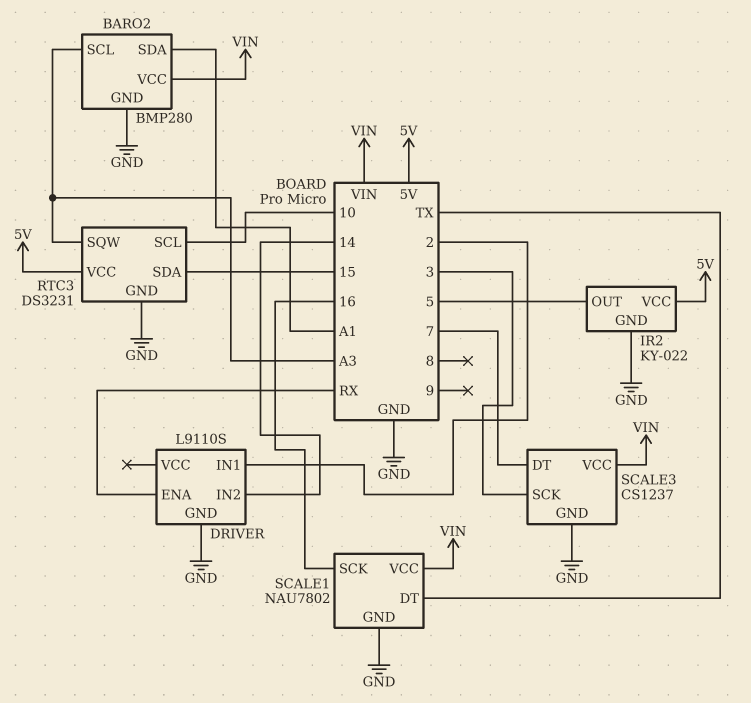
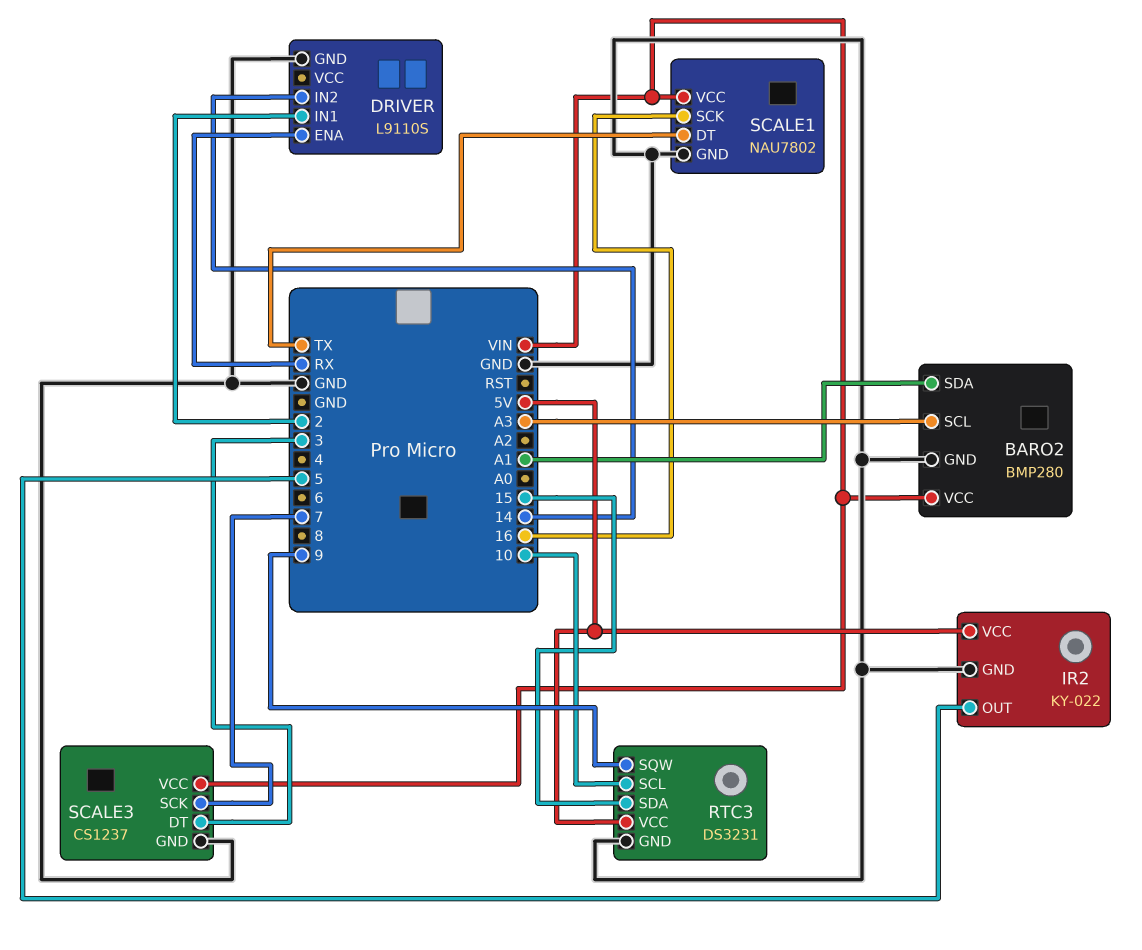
RTC3 pin SQW: A3 -> 9
SCALE3 pin DT: 7 -> 3
SCALE3 pin SCK: 3 -> 7

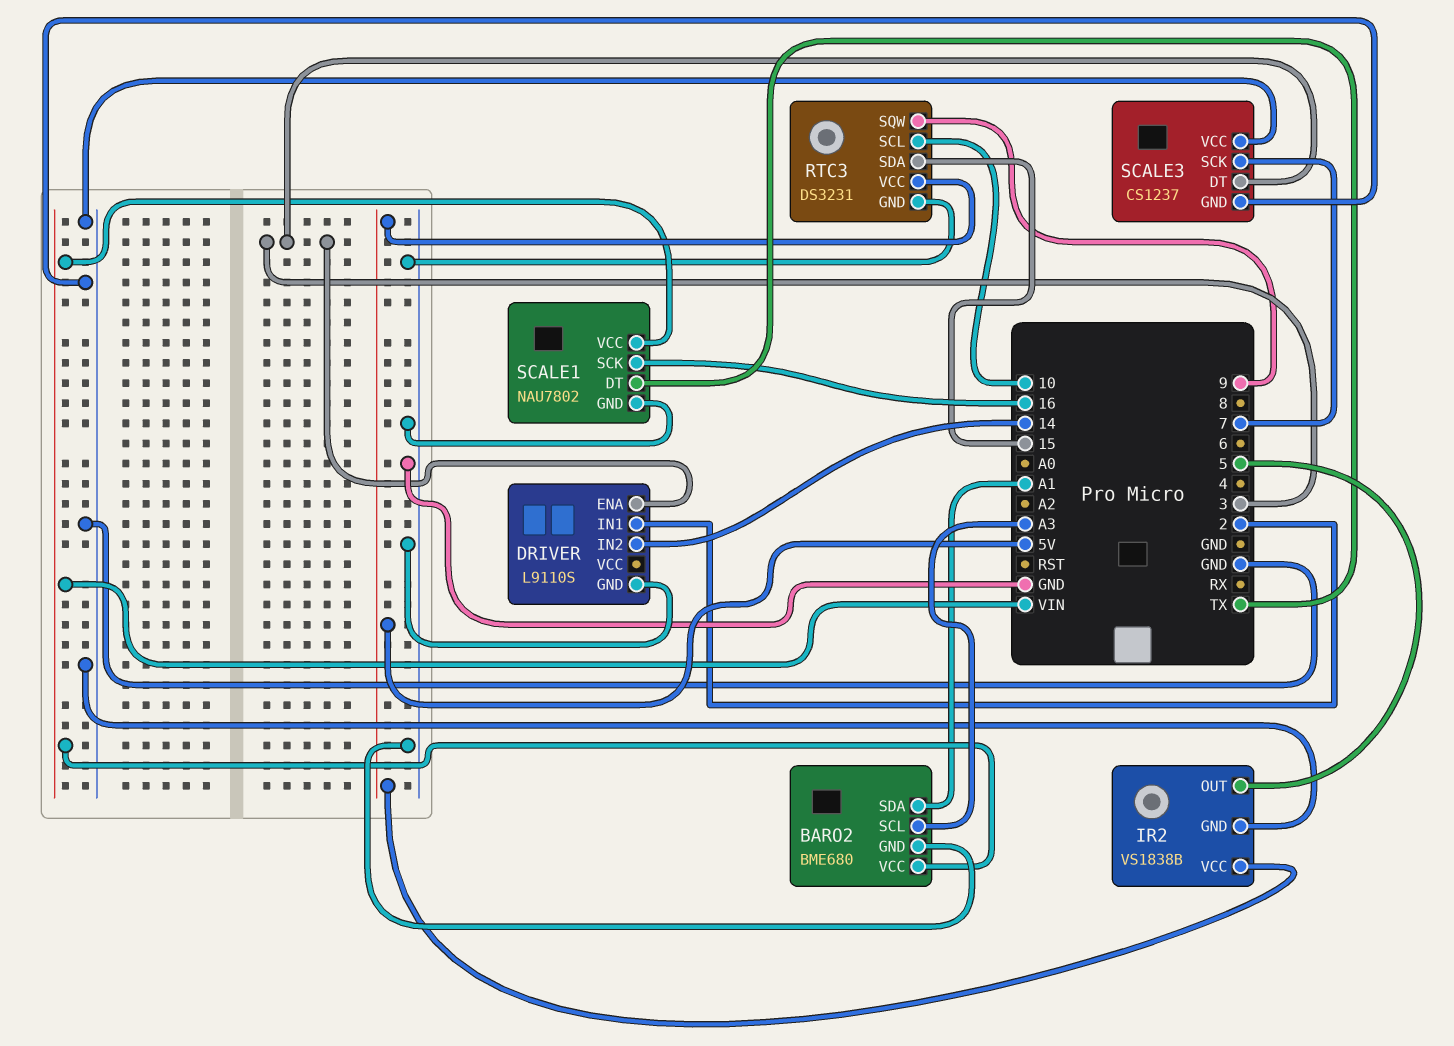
BARO2: BMP280 -> BME680
DRIVER pin ENA: RX -> 3
IR2: KY-022 -> VS1838B
SCALE3 pin VCC: VIN -> GND

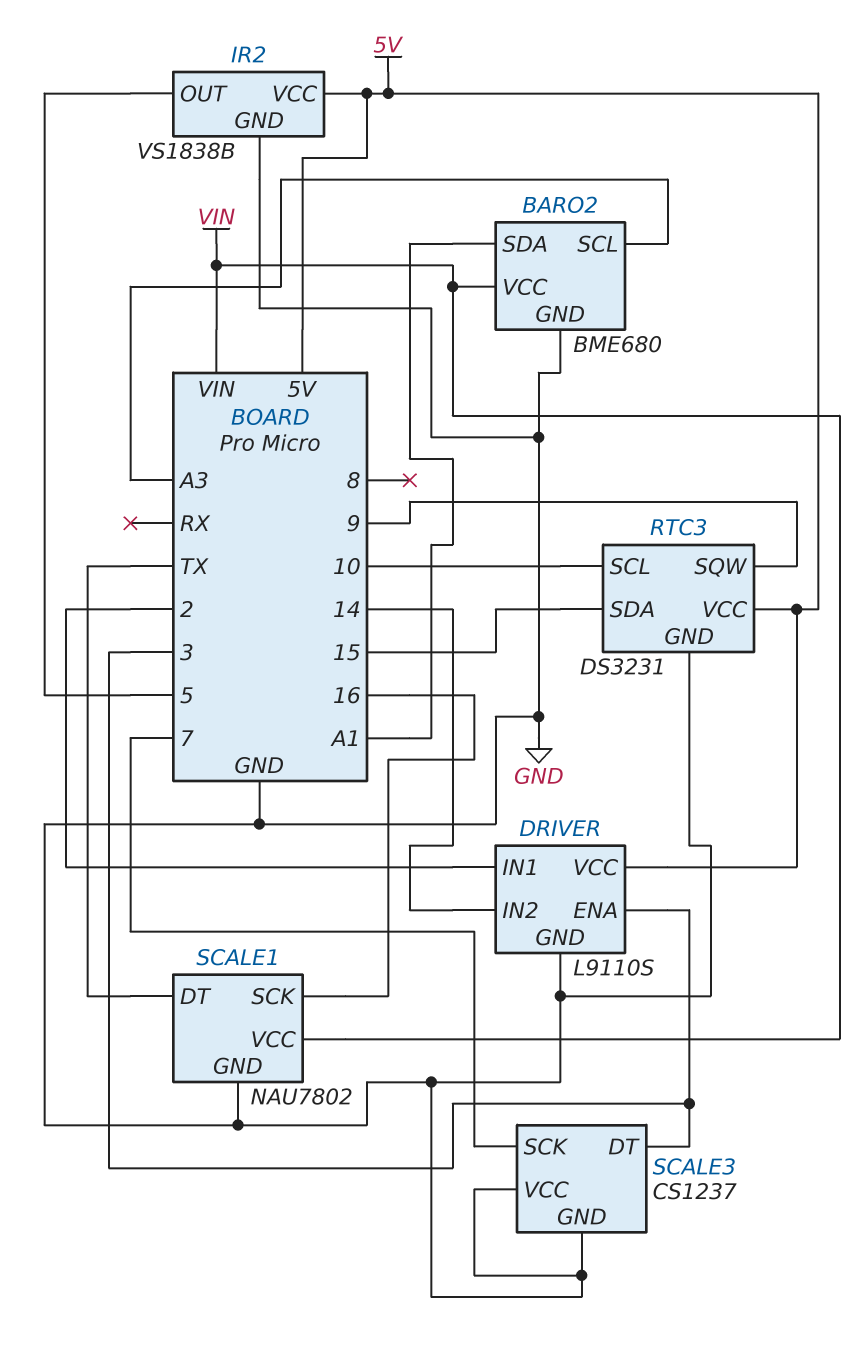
DRIVER pin VCC: none -> 5V

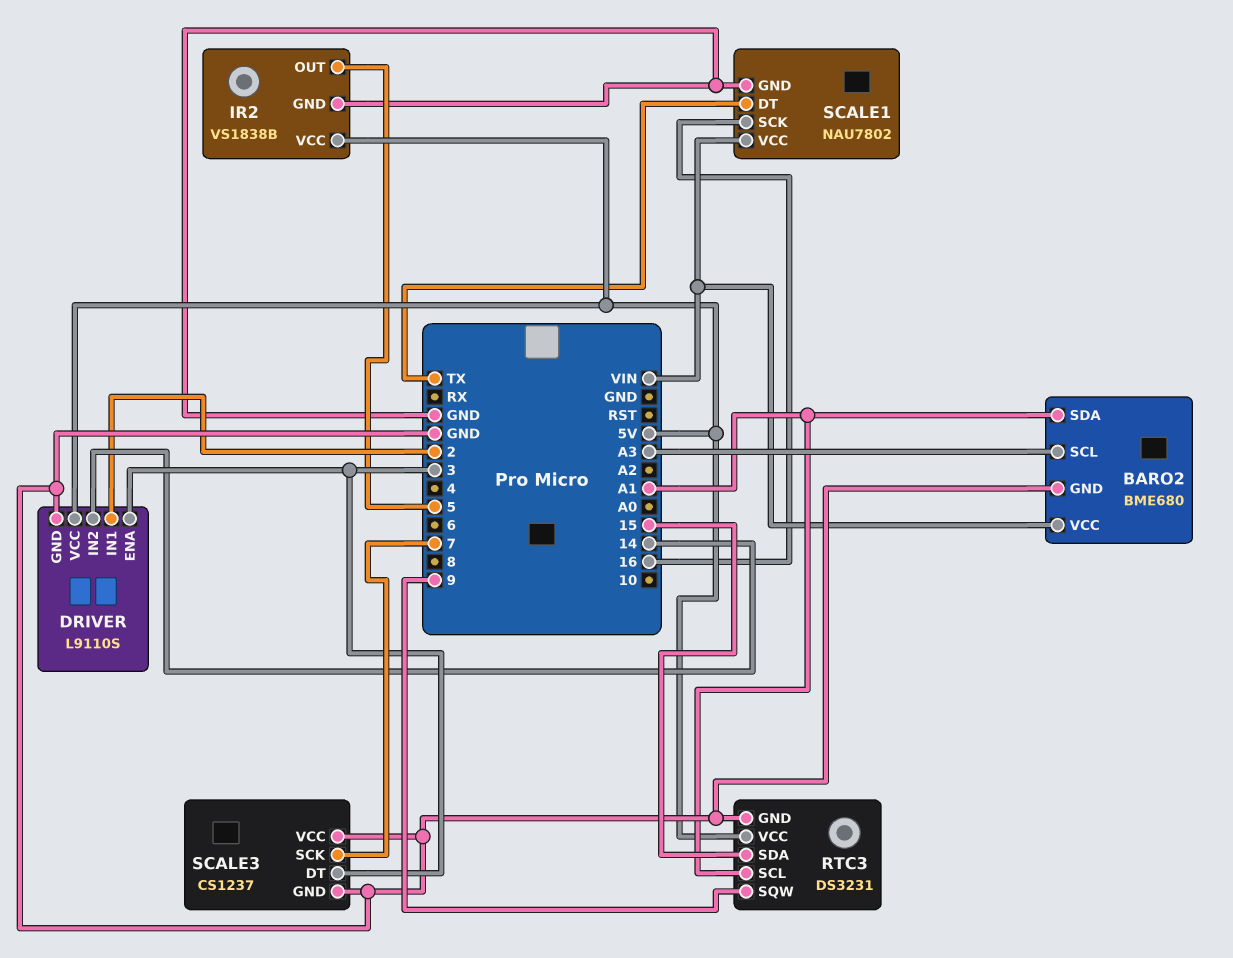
RTC3 pin SCL: 10 -> A1

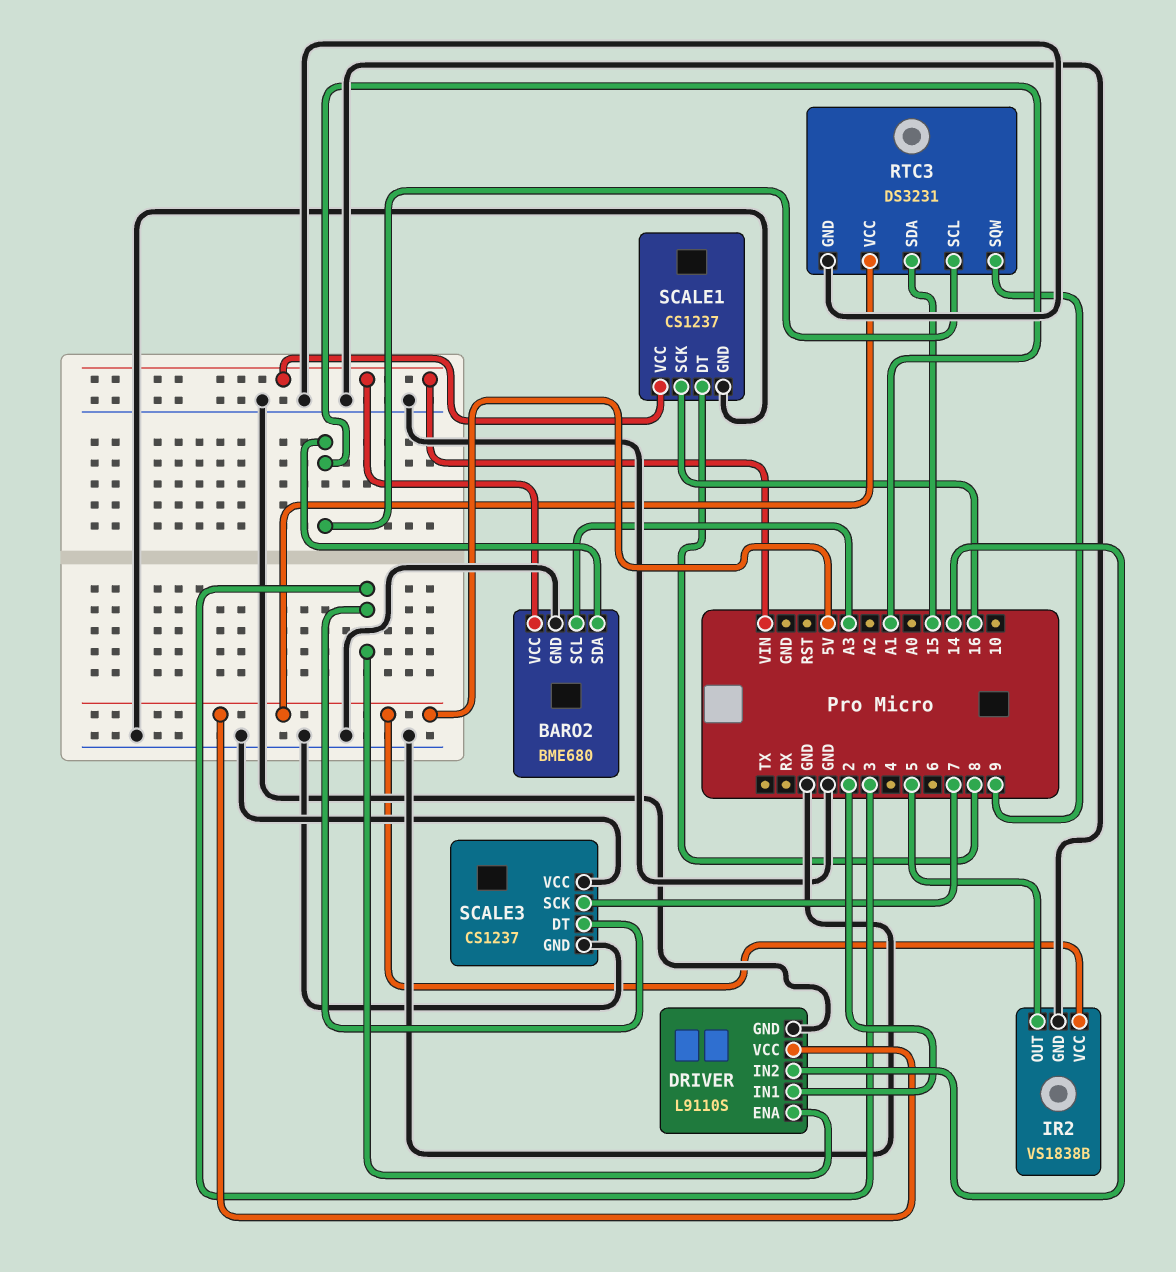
SCALE1: NAU7802 -> CS1237
SCALE1 pin DT: TX -> 8

